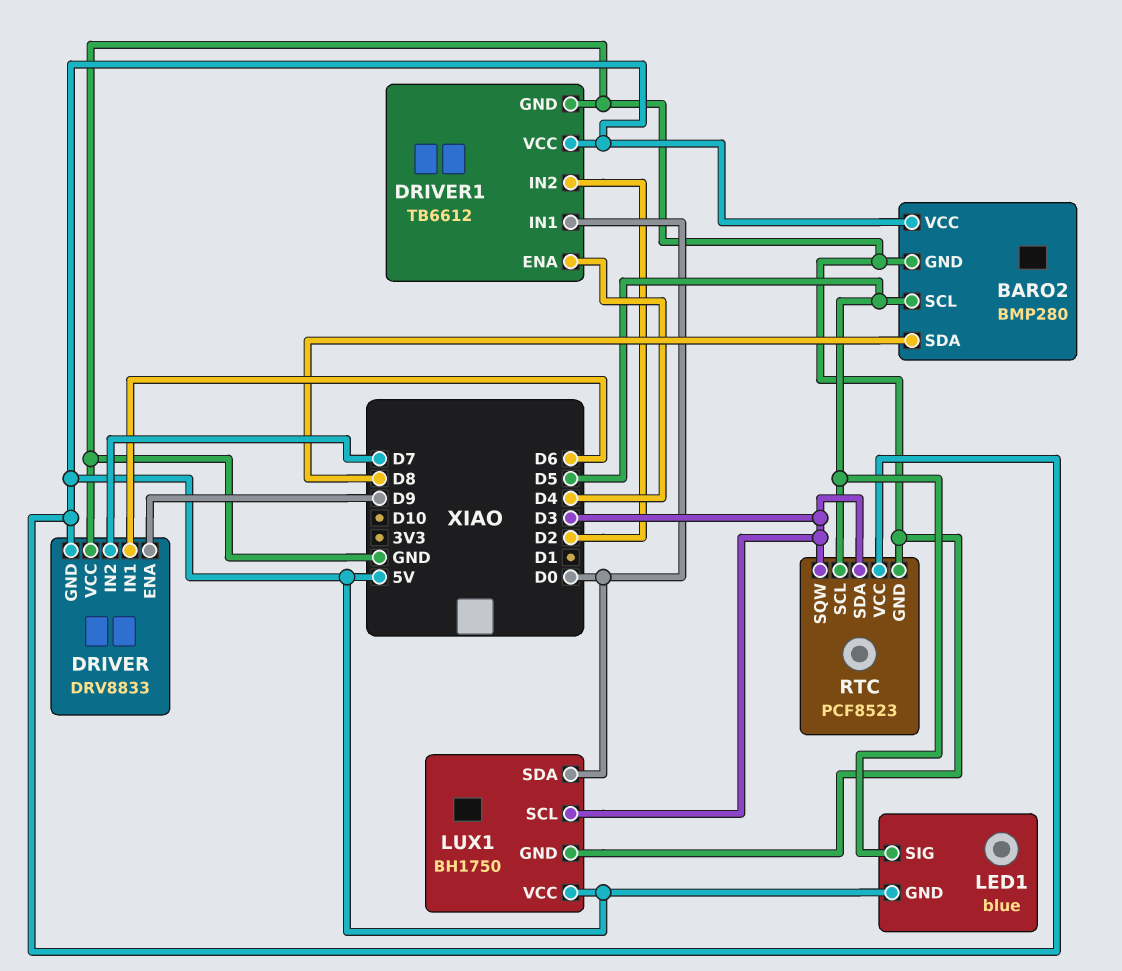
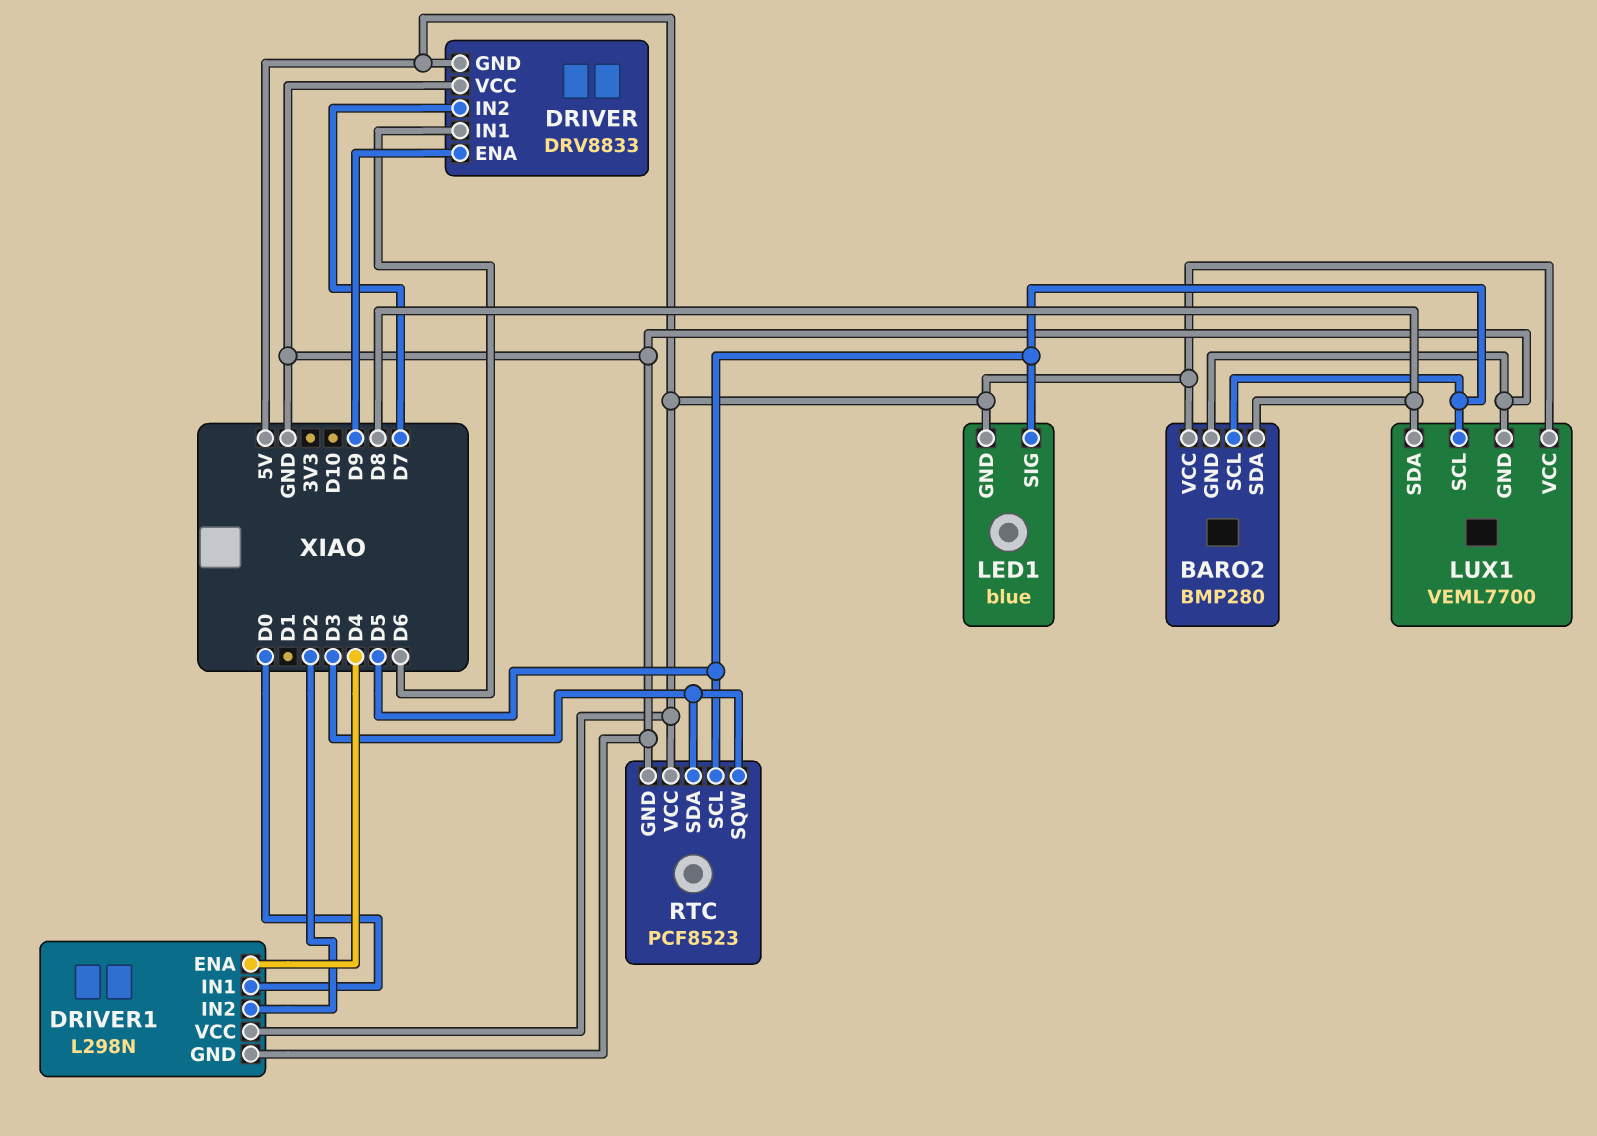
DRIVER1: TB6612 -> L298N
LUX1: BH1750 -> VEML7700
LUX1 pin SCL: D3 -> D5
LUX1 pin SDA: D0 -> D8

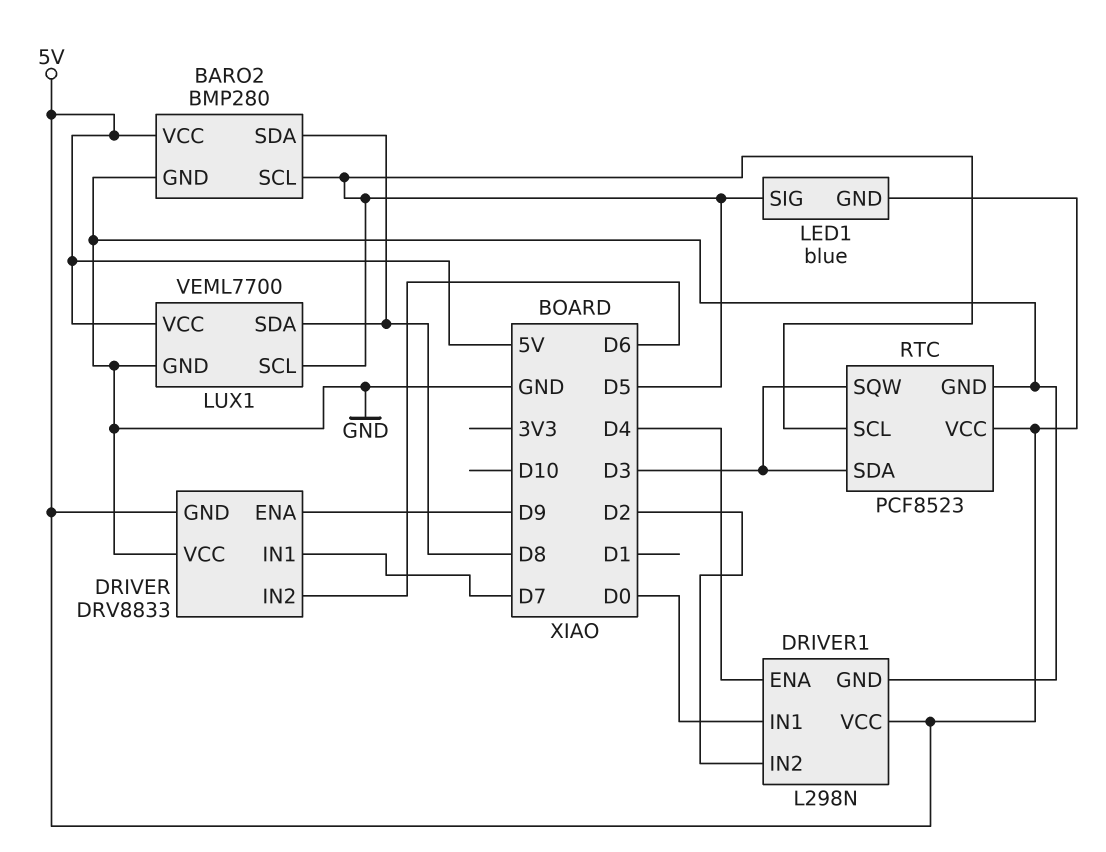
DRIVER pin IN1: D6 -> D7
DRIVER pin IN2: D7 -> D6

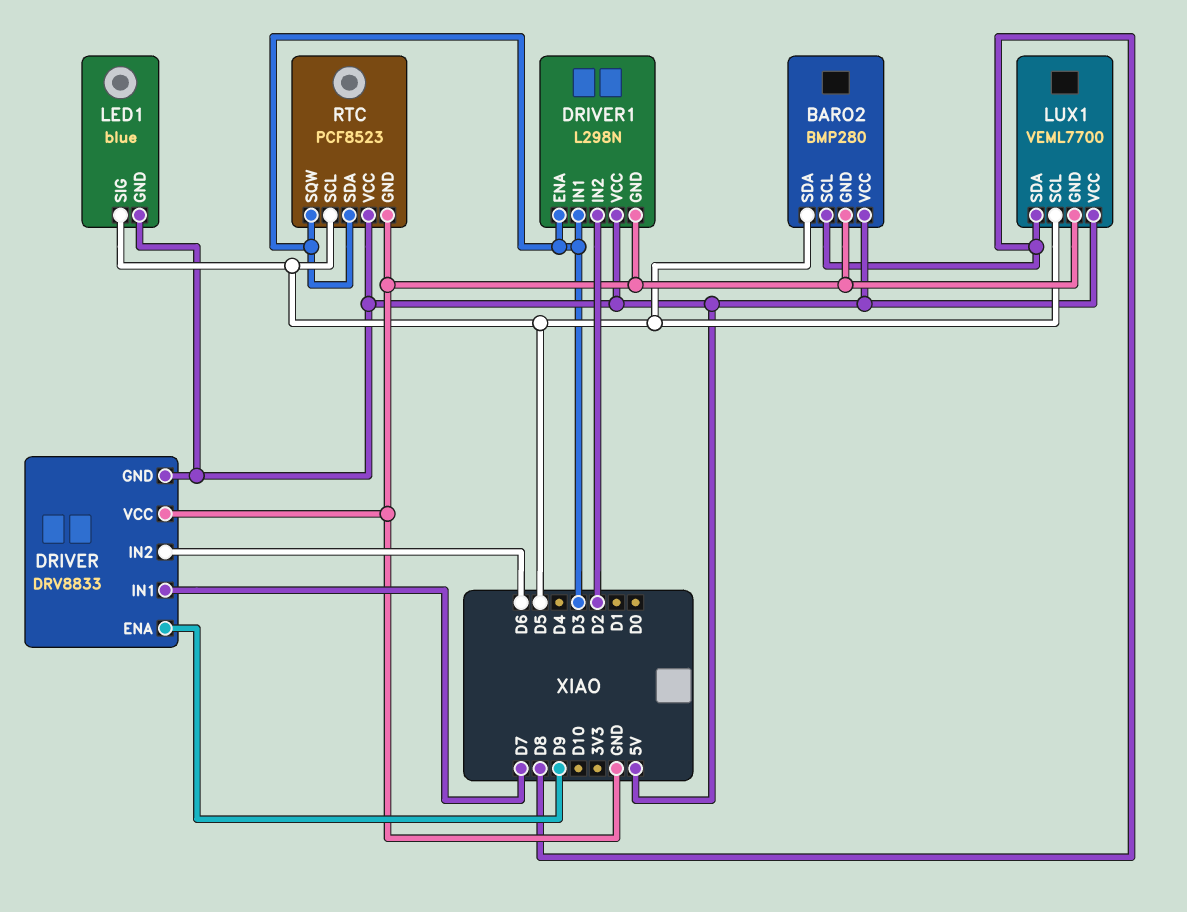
BARO2 pin SCL: D5 -> D8
BARO2 pin SDA: D8 -> D5
DRIVER1 pin ENA: D4 -> D3
DRIVER1 pin IN1: D0 -> D3

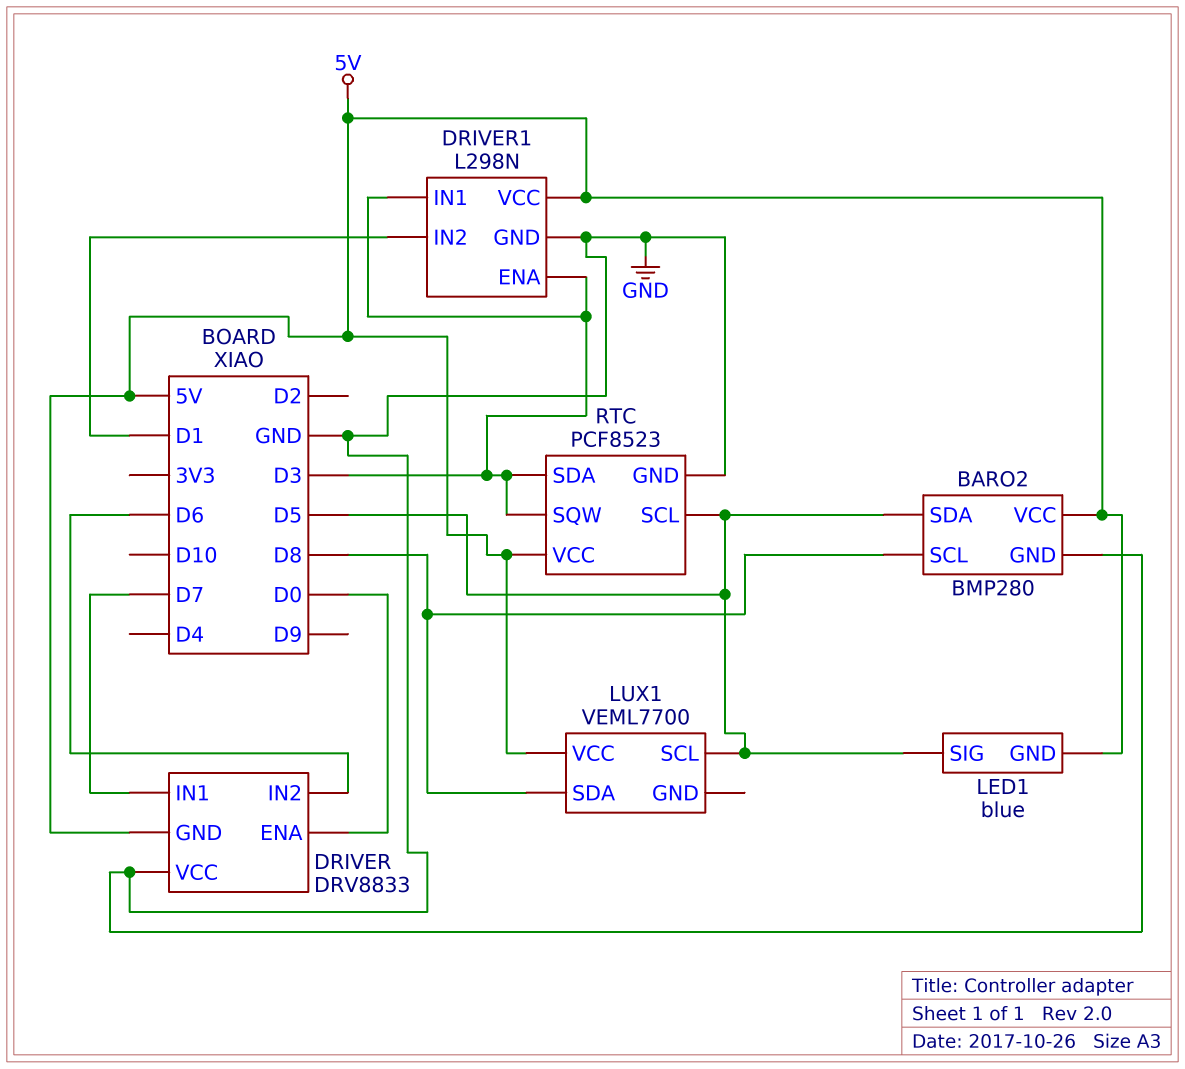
DRIVER pin ENA: D9 -> D0
DRIVER1 pin IN2: D2 -> D1
LUX1 pin GND: GND -> none

